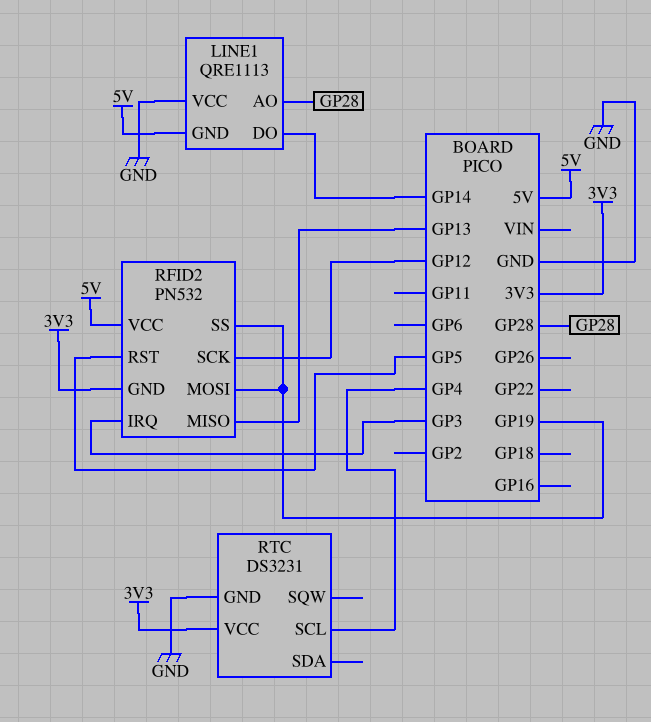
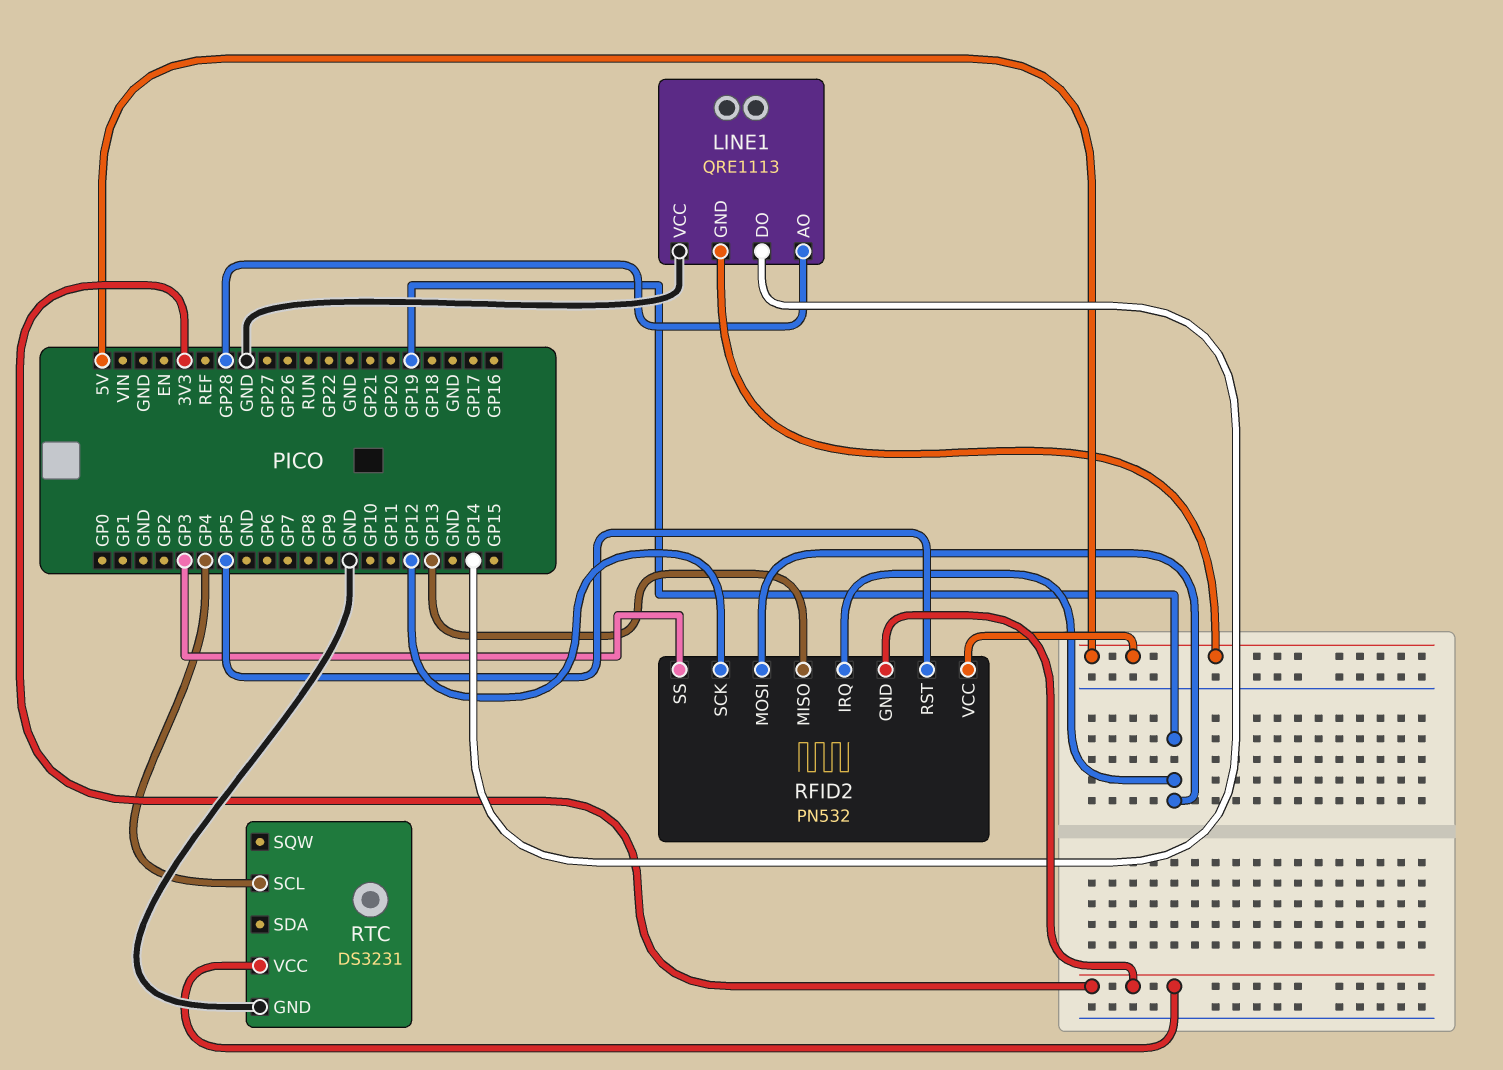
RFID2 pin IRQ: GP3 -> GP19
RFID2 pin SS: GP19 -> GP3

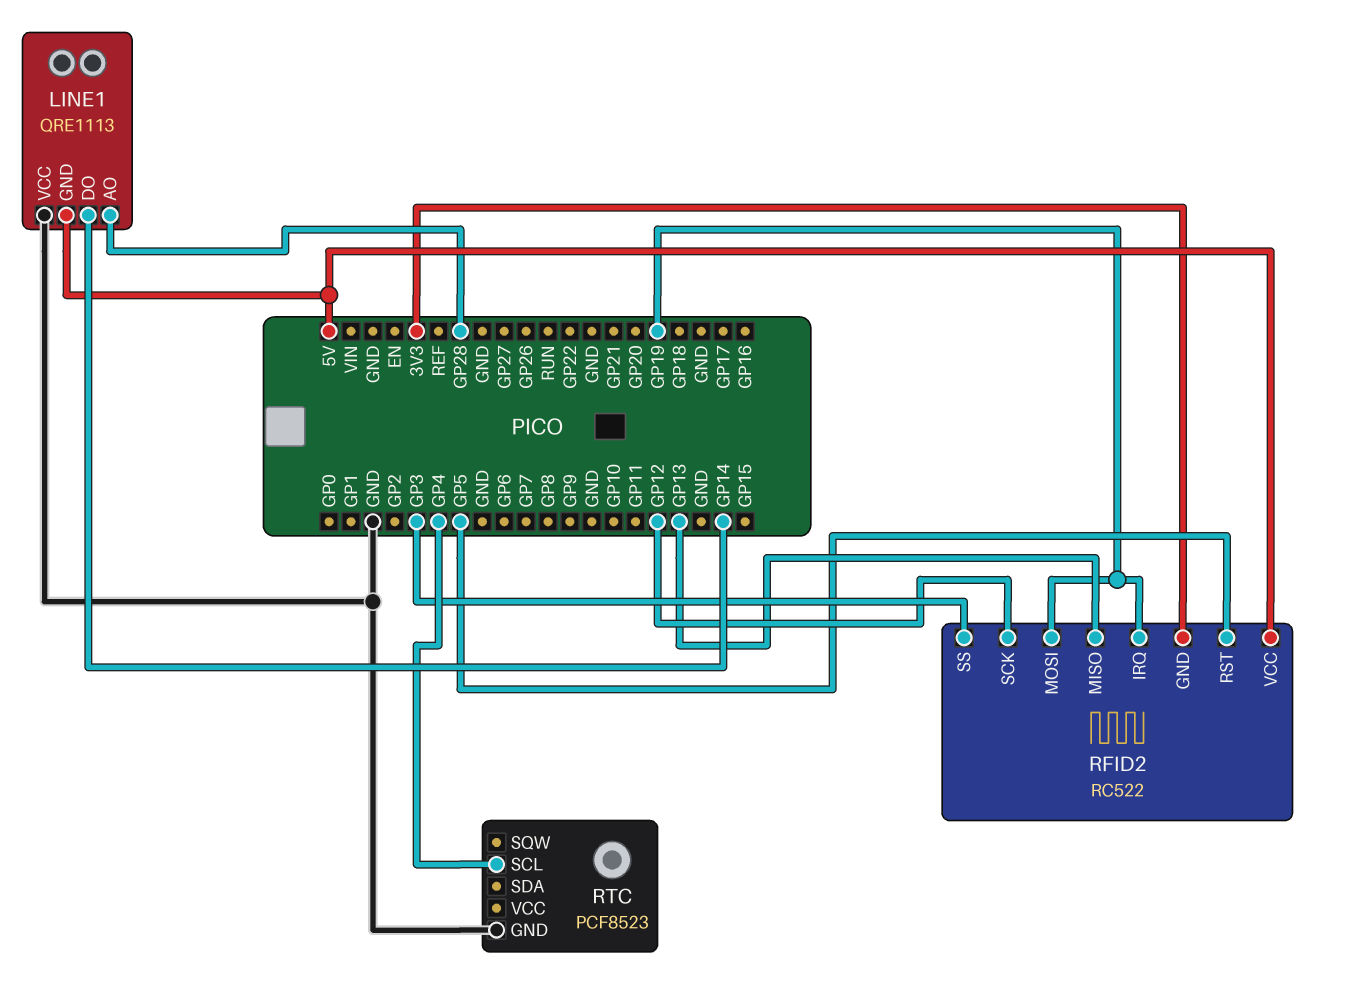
RFID2: PN532 -> RC522
RTC: DS3231 -> PCF8523
RTC pin VCC: 3V3 -> none

